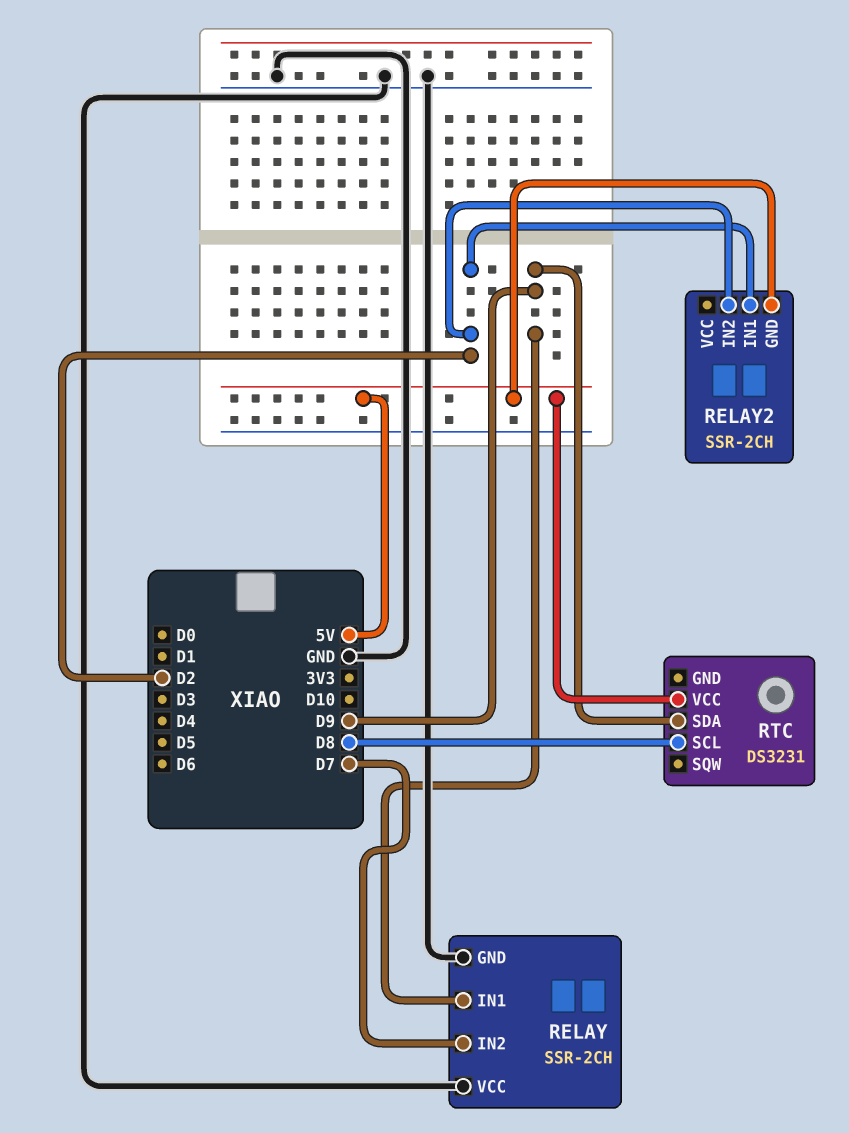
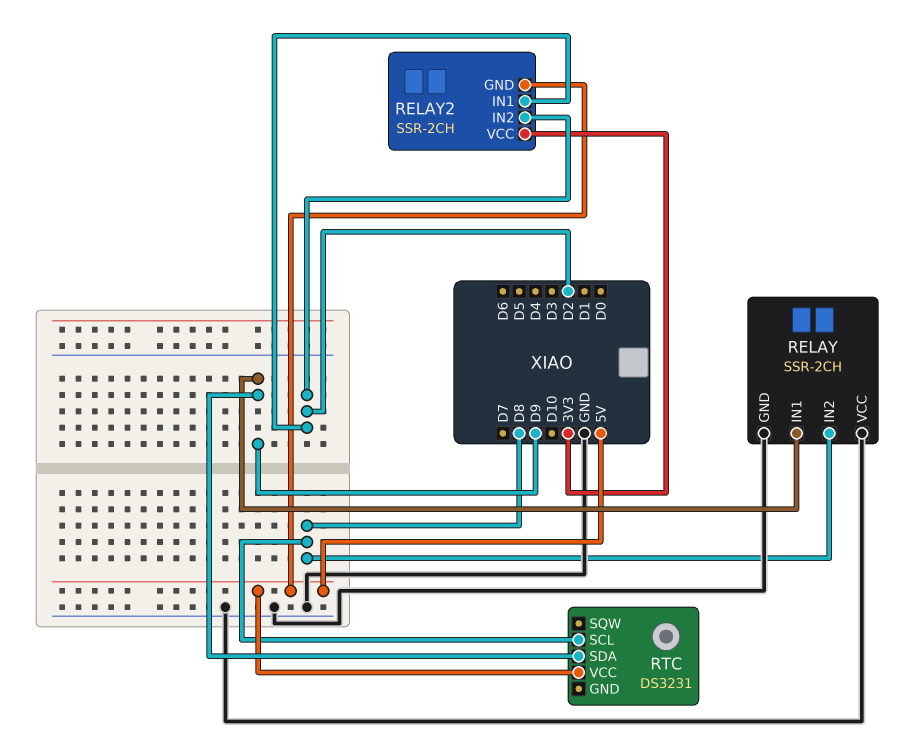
RELAY pin IN2: D7 -> D8
RELAY2 pin VCC: none -> 3V3

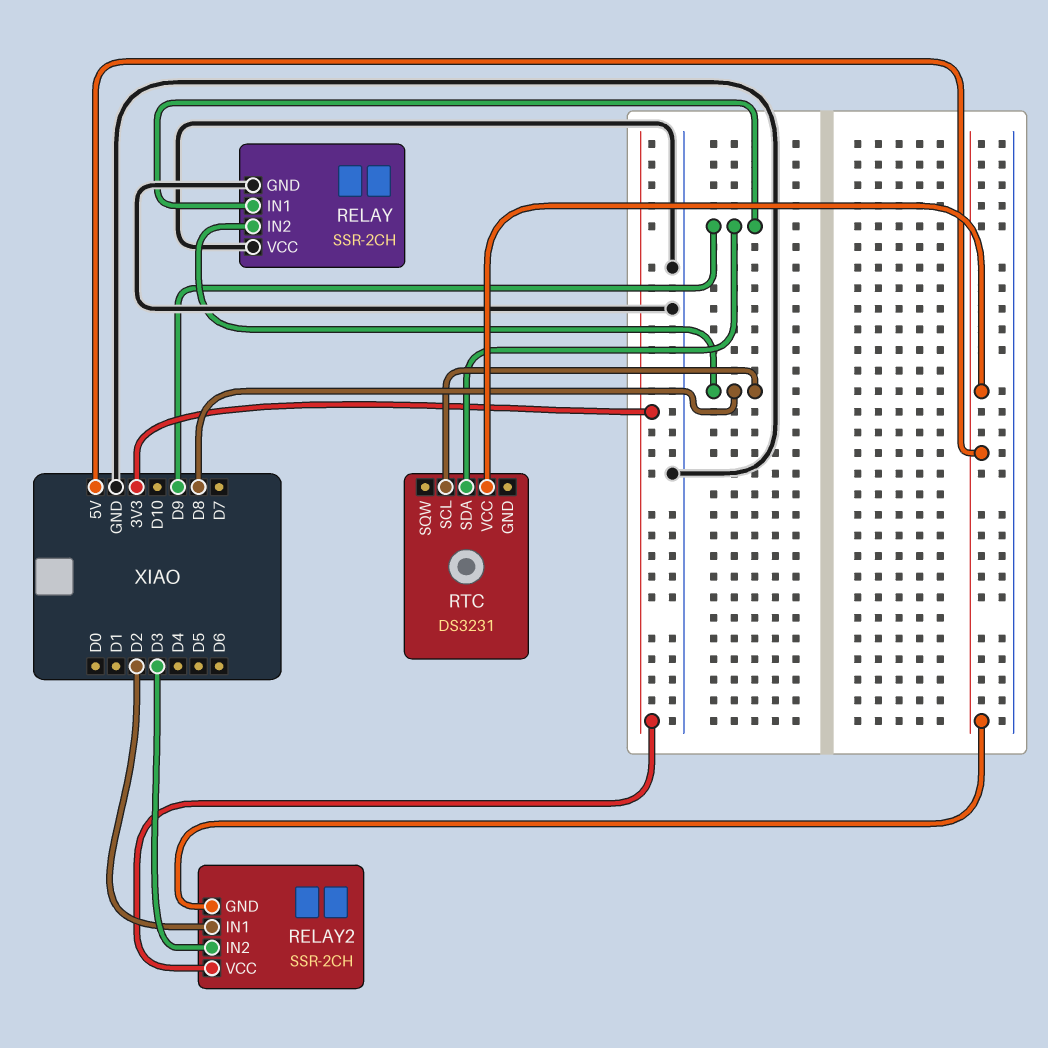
RELAY2 pin IN2: D2 -> D3

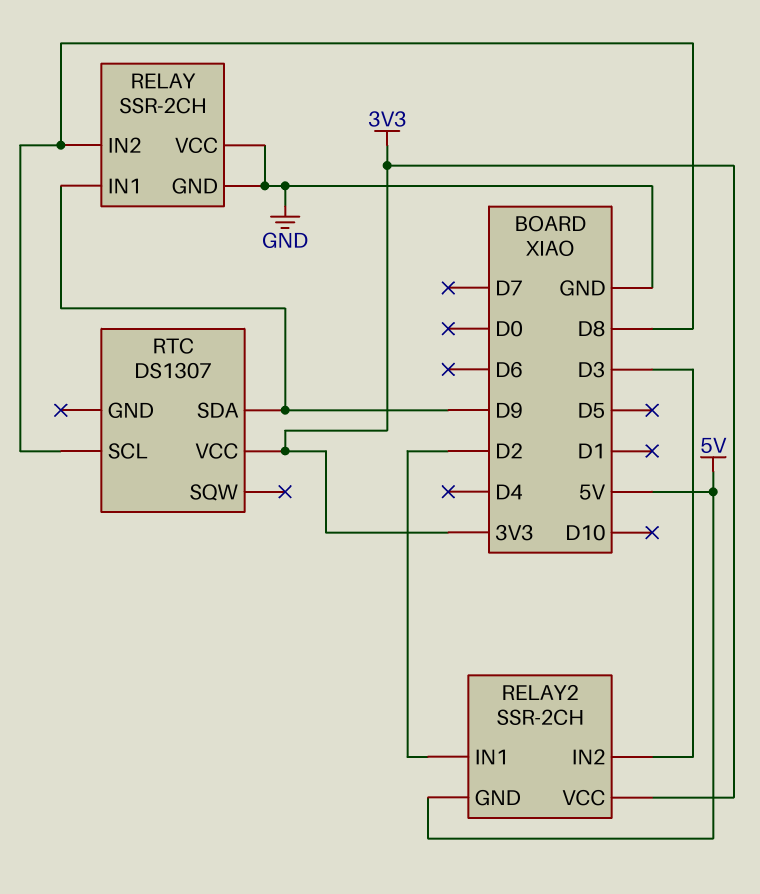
RTC: DS3231 -> DS1307
RTC pin VCC: 5V -> 3V3

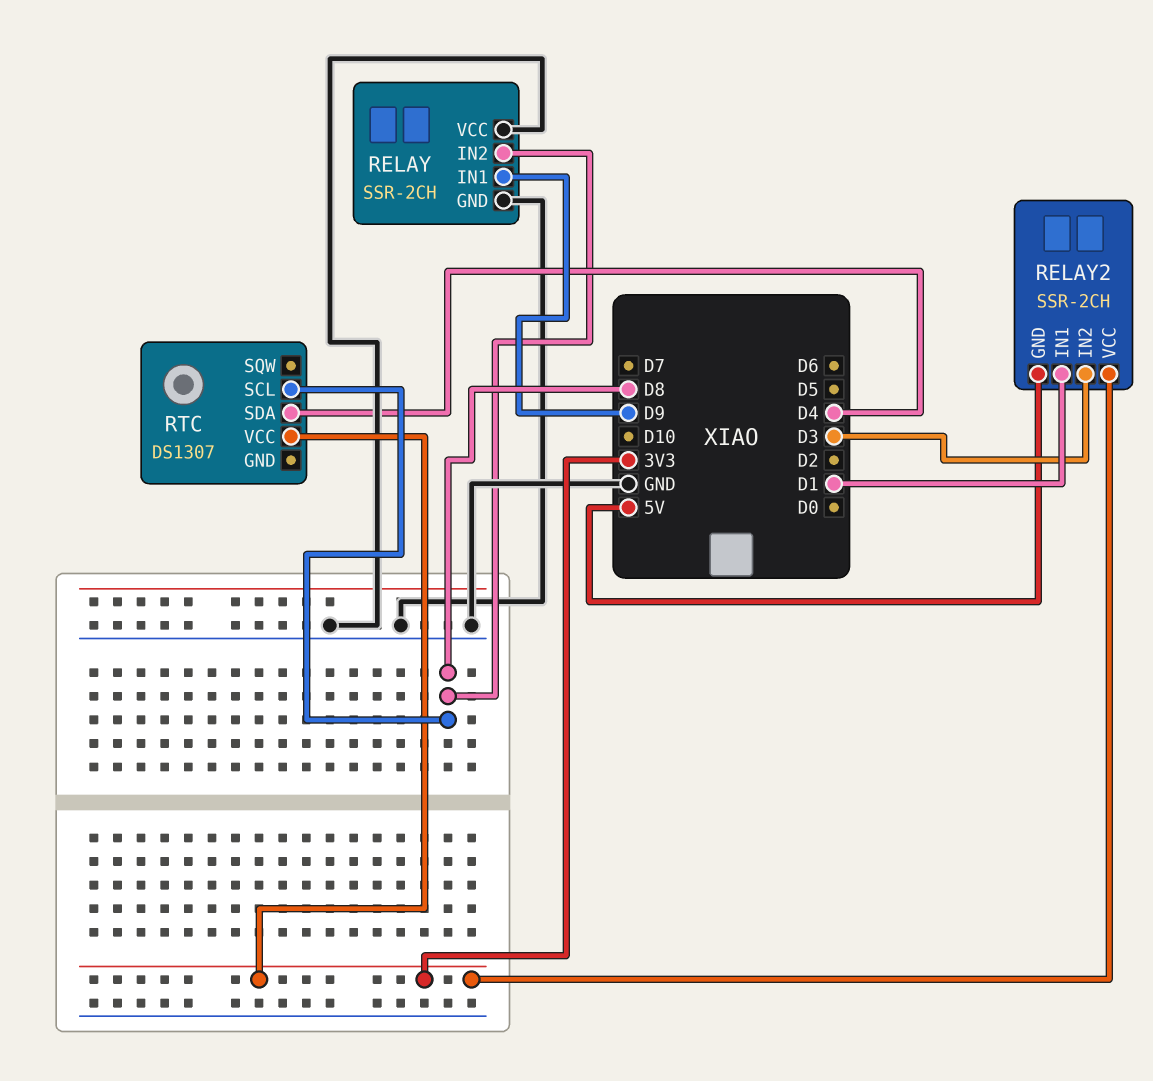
RELAY2 pin IN1: D2 -> D1
RTC pin SDA: D9 -> D4

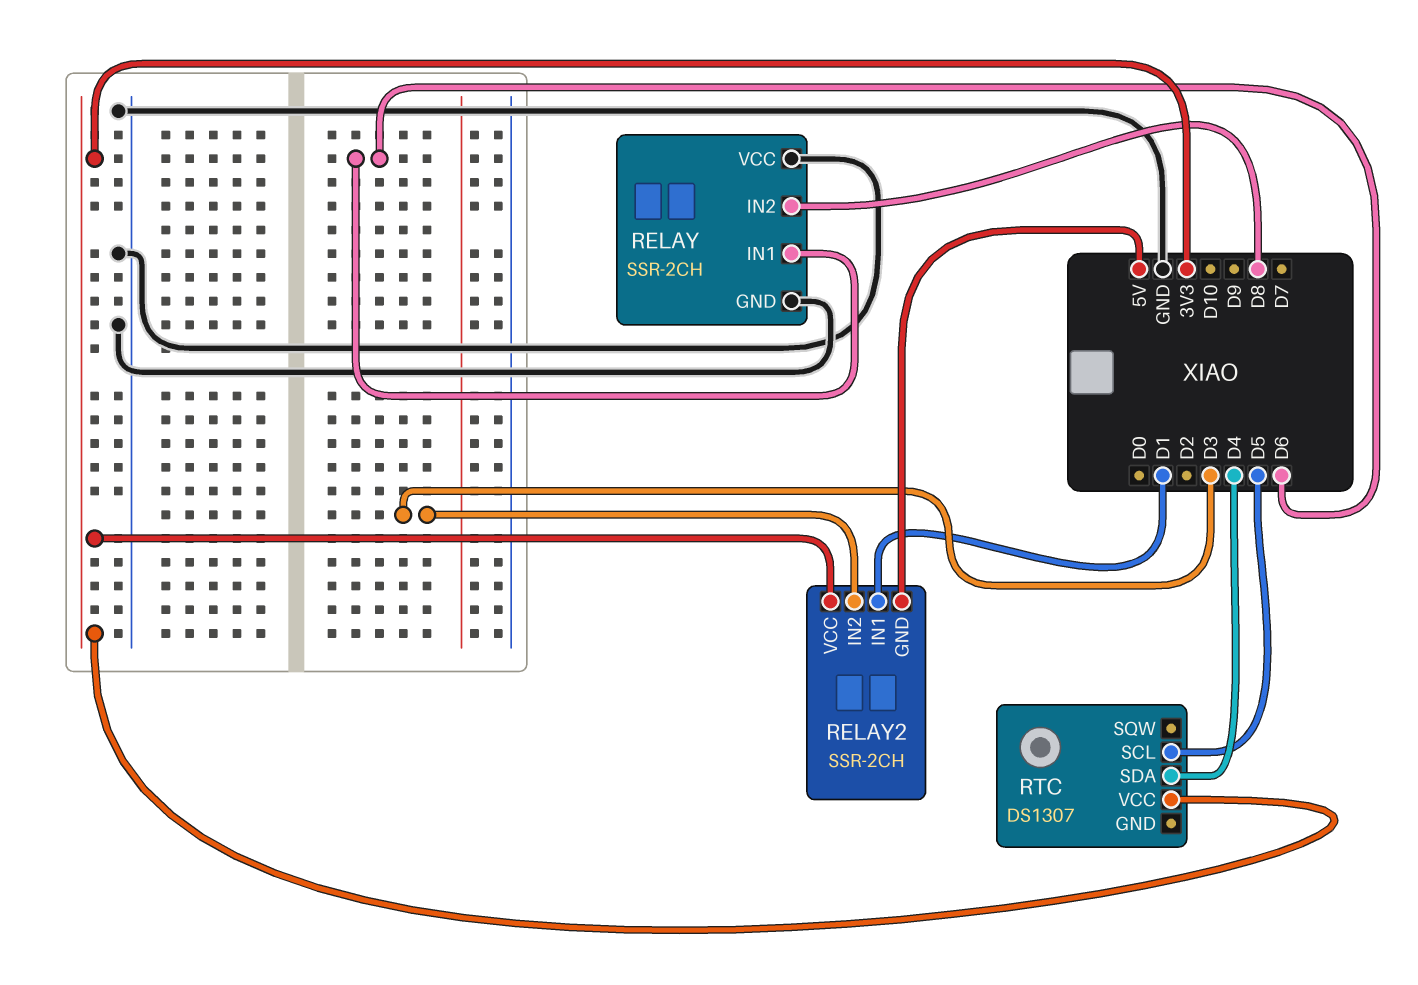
RELAY pin IN1: D9 -> D6
RTC pin SCL: D8 -> D5

